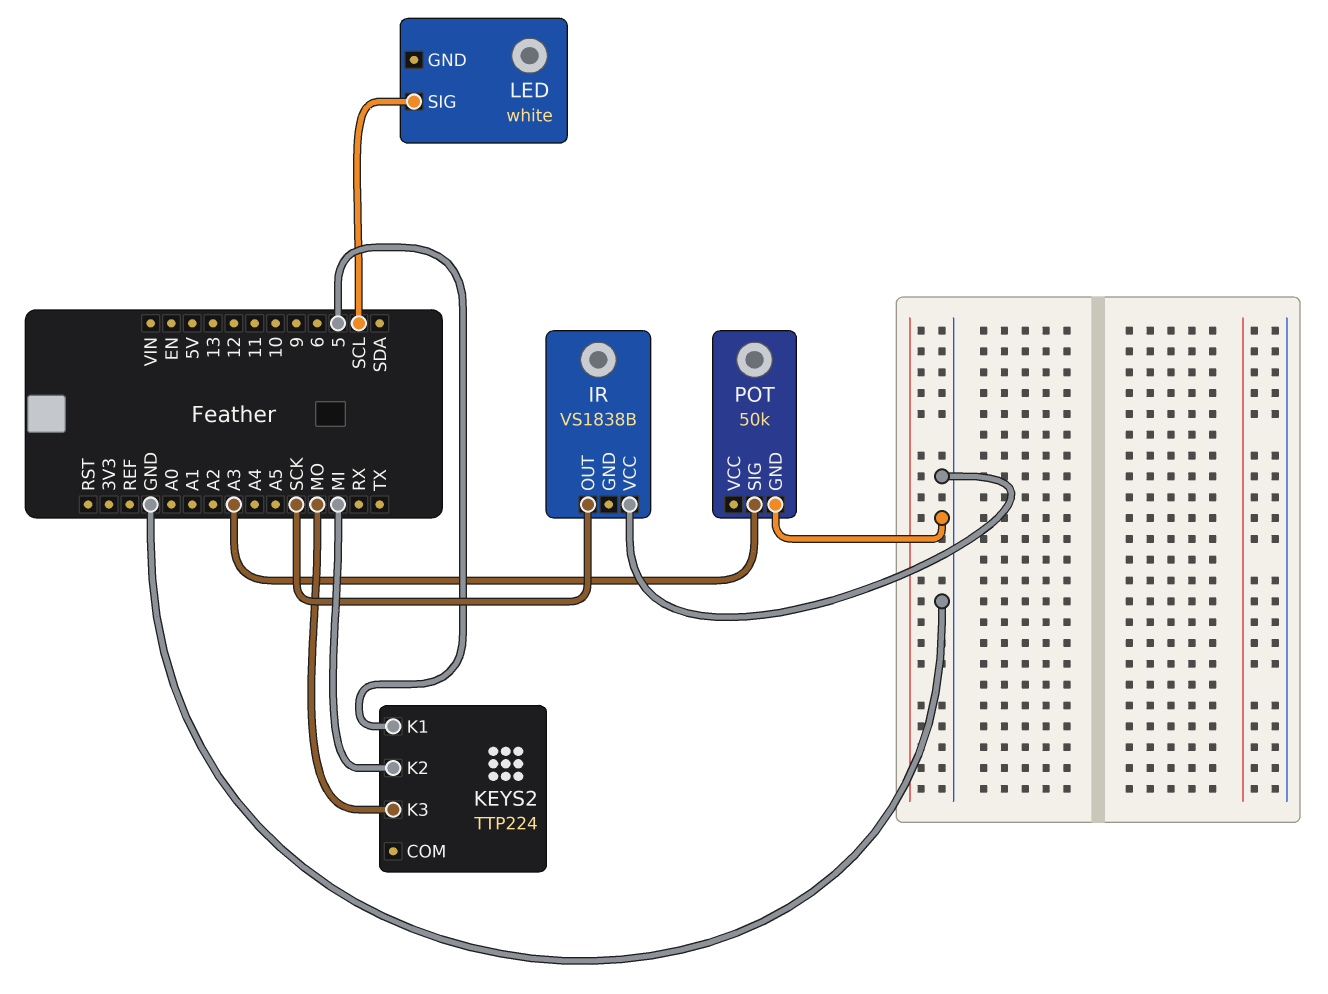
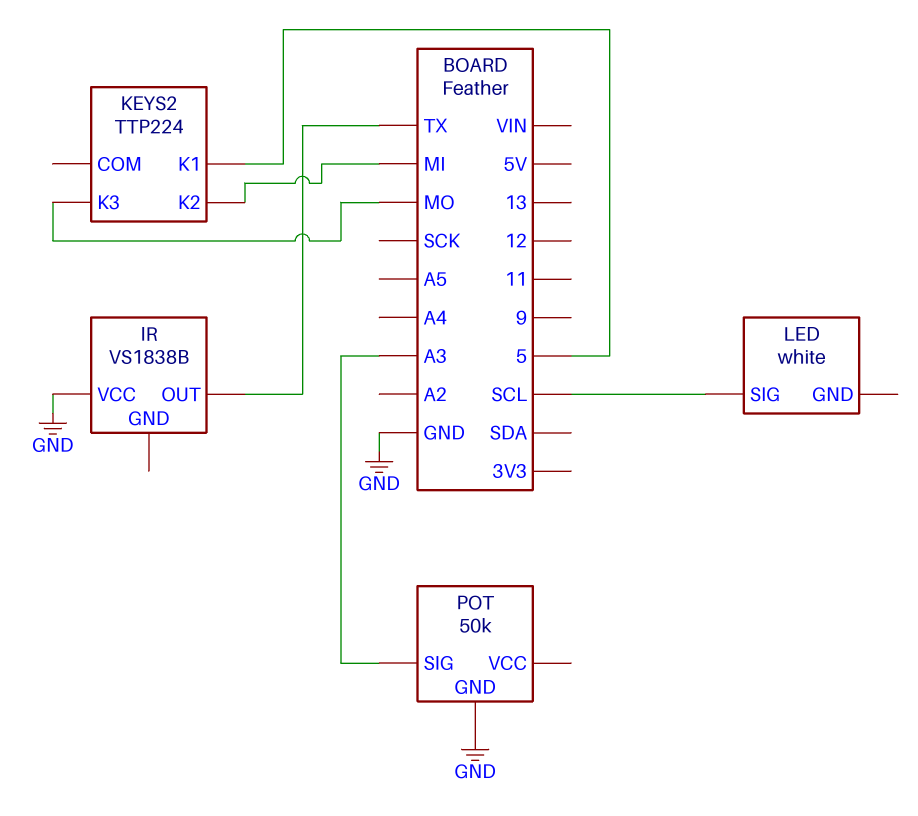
IR pin OUT: SCK -> TX

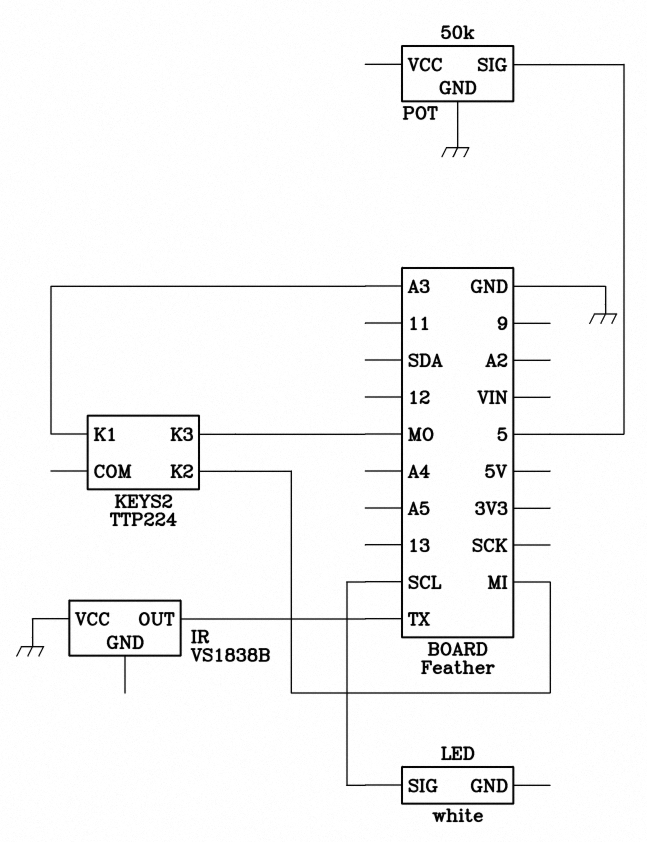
KEYS2 pin K1: 5 -> A3
POT pin SIG: A3 -> 5

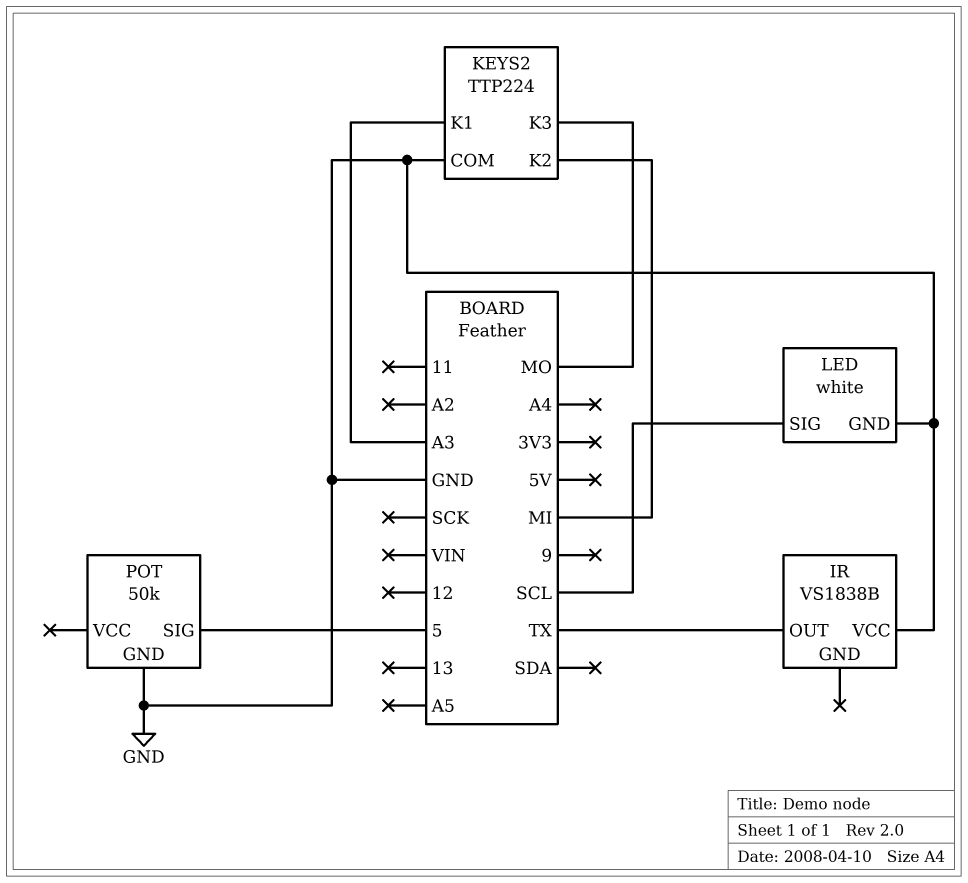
KEYS2 pin COM: none -> GND
LED pin GND: none -> GND

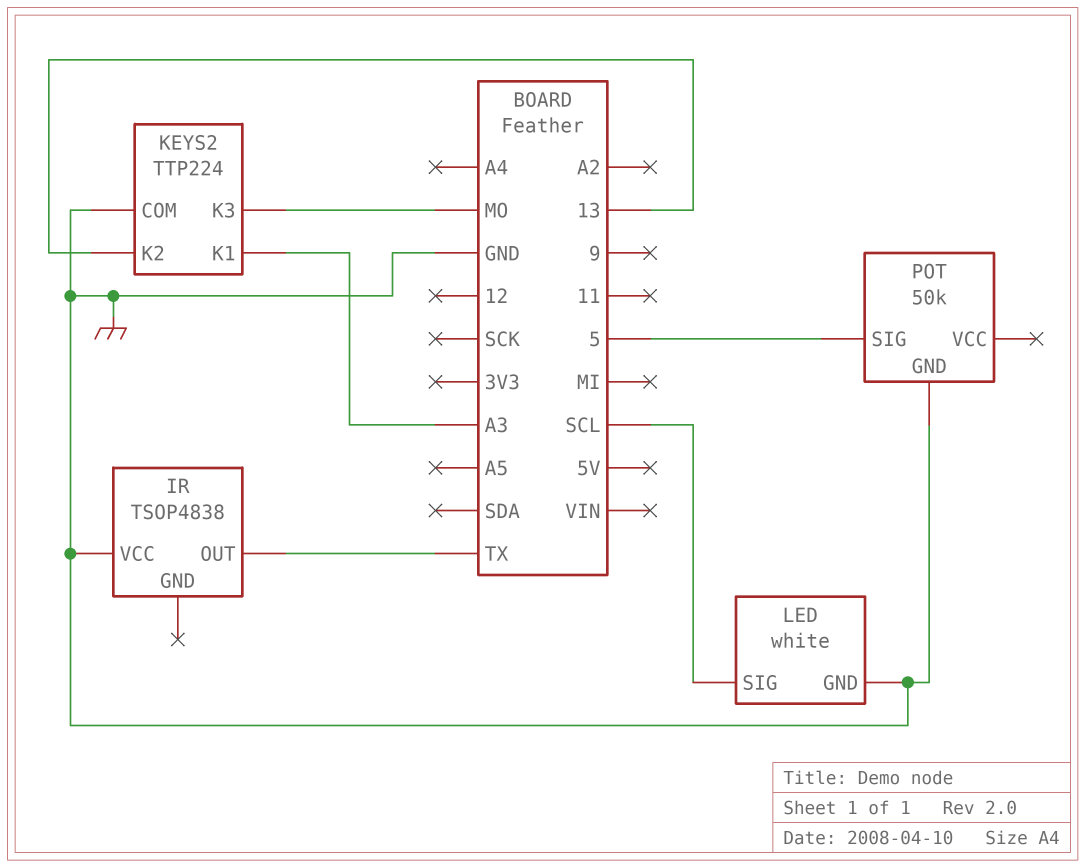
IR: VS1838B -> TSOP4838
KEYS2 pin K2: MI -> 13

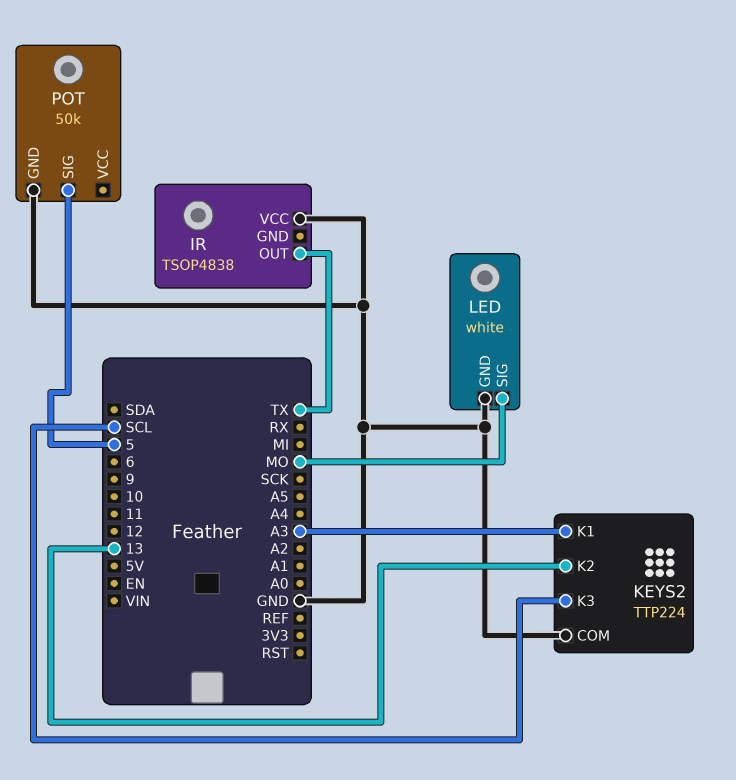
KEYS2 pin K3: MO -> SCL
LED pin SIG: SCL -> MO

